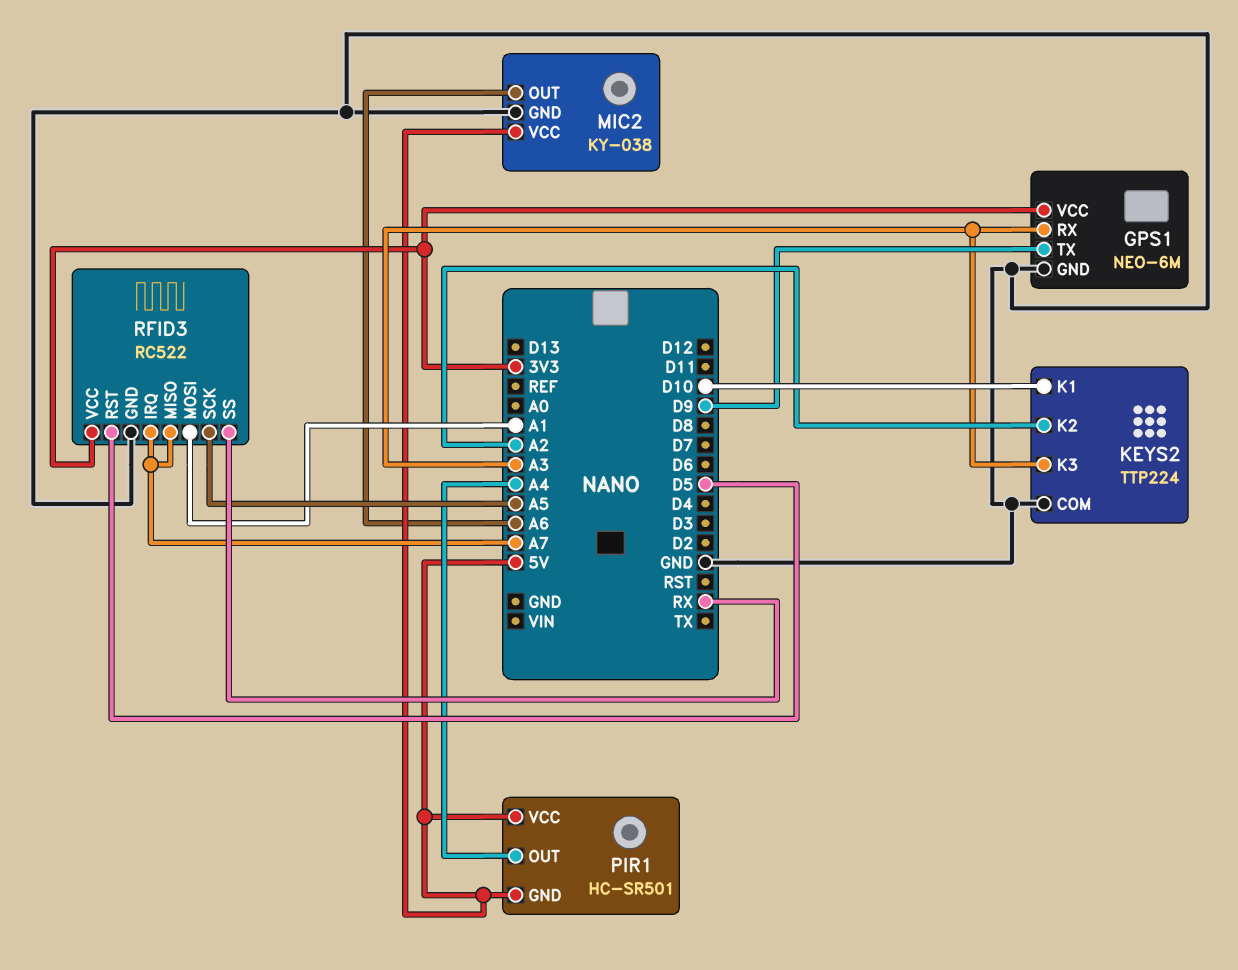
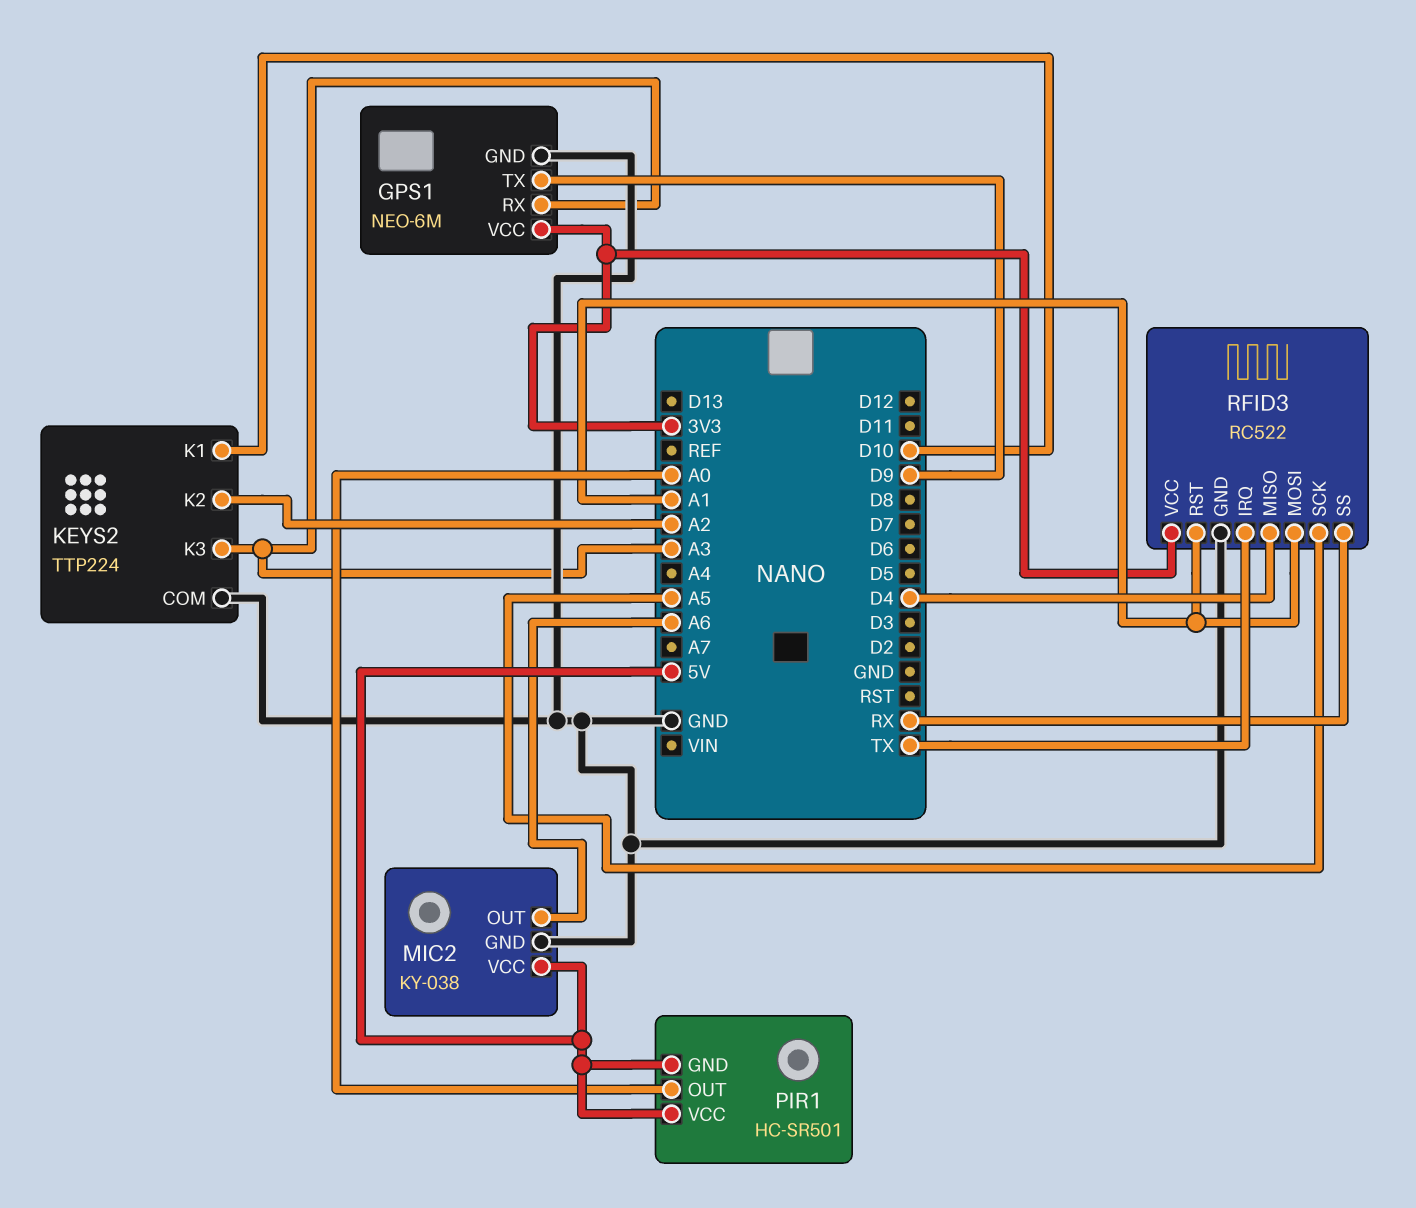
PIR1 pin OUT: A4 -> A0
RFID3 pin IRQ: A7 -> TX
RFID3 pin MISO: A7 -> D4
RFID3 pin RST: D5 -> A1

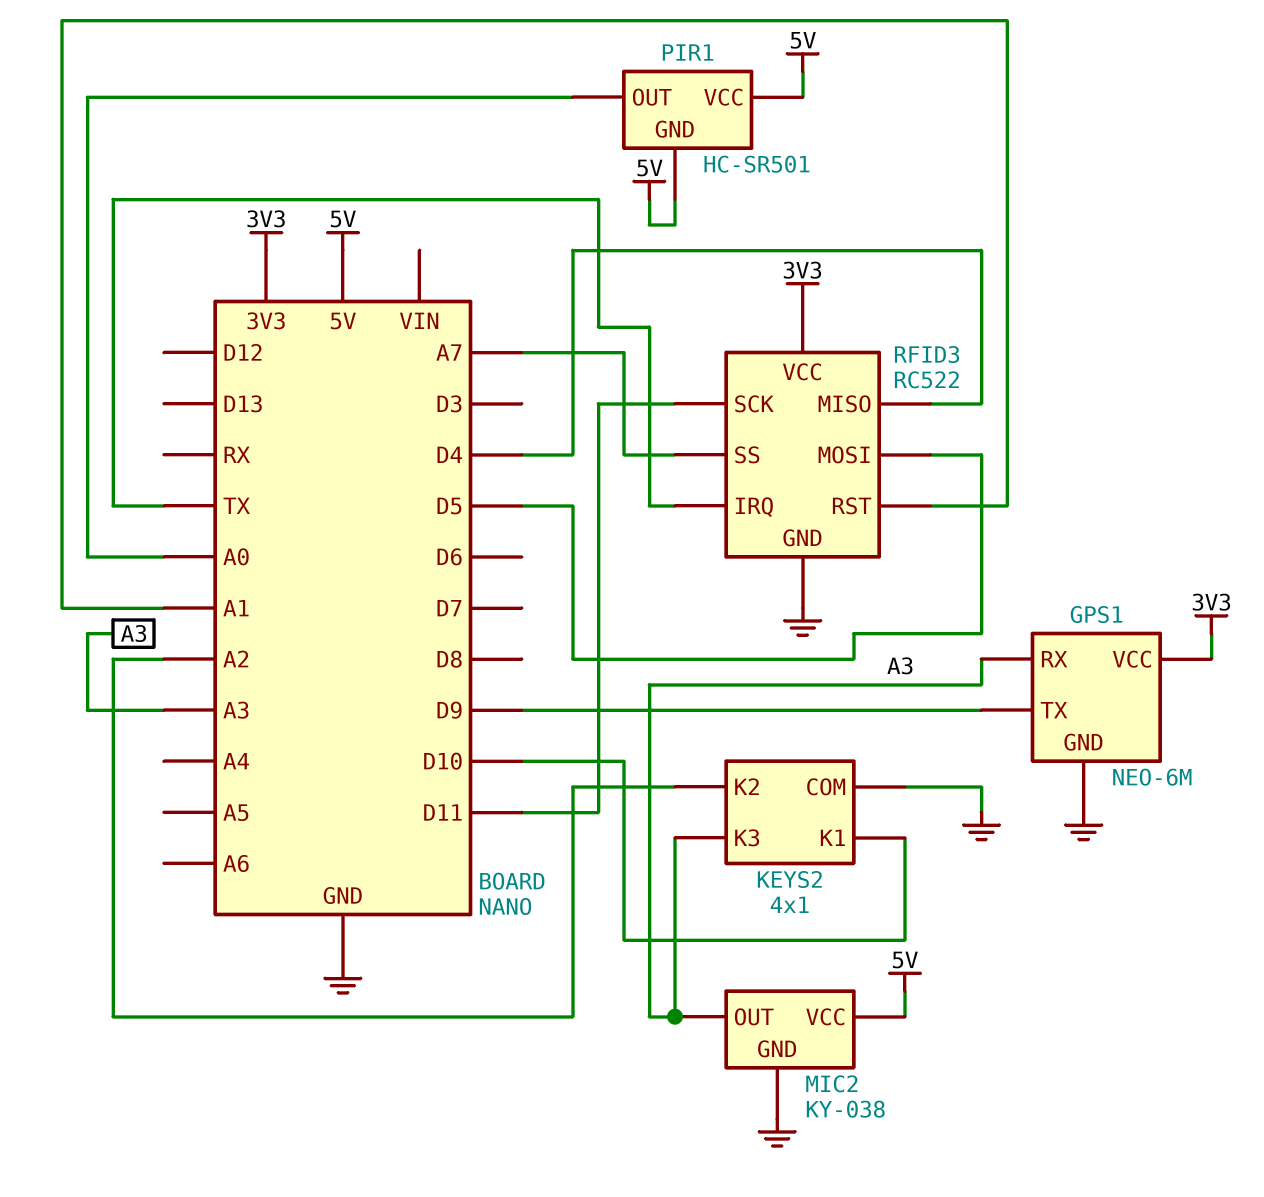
KEYS2: TTP224 -> 4x1
MIC2 pin OUT: A6 -> A3
RFID3 pin MOSI: A1 -> D5
RFID3 pin SCK: A5 -> D11
RFID3 pin SS: RX -> A7

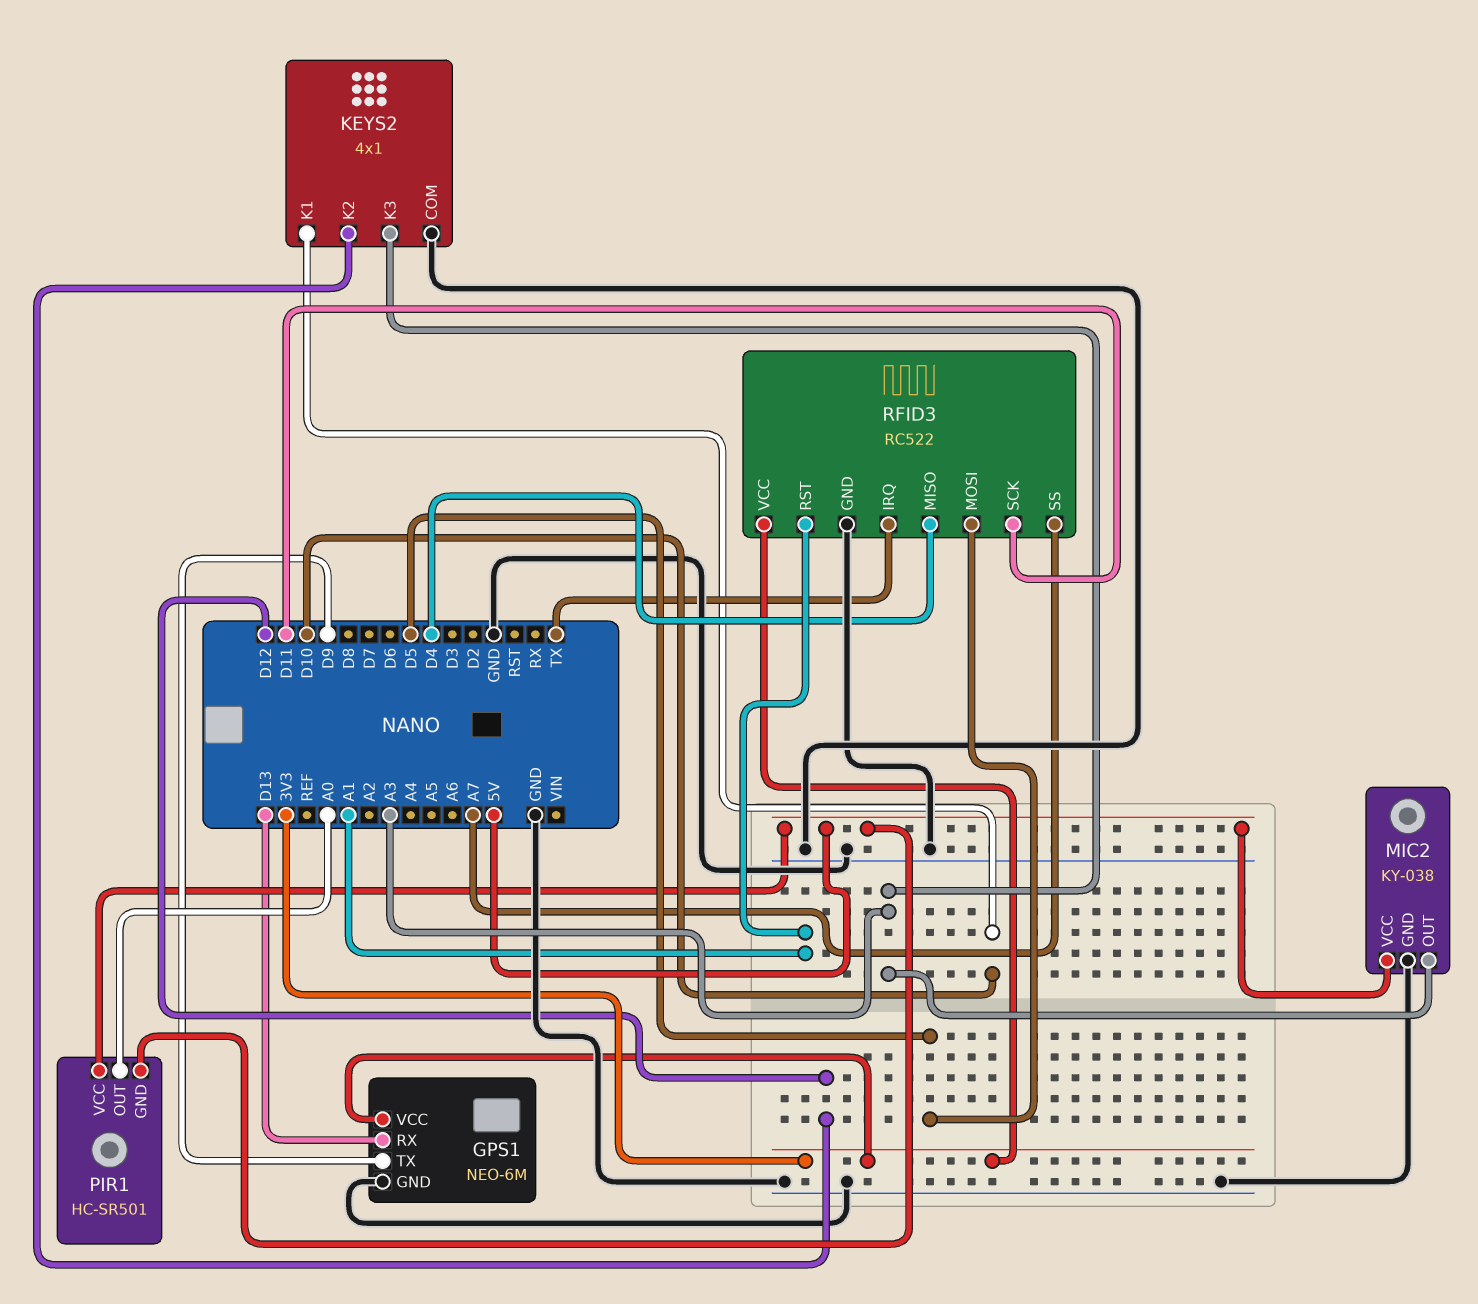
GPS1 pin RX: A3 -> D13
KEYS2 pin K2: A2 -> D12

